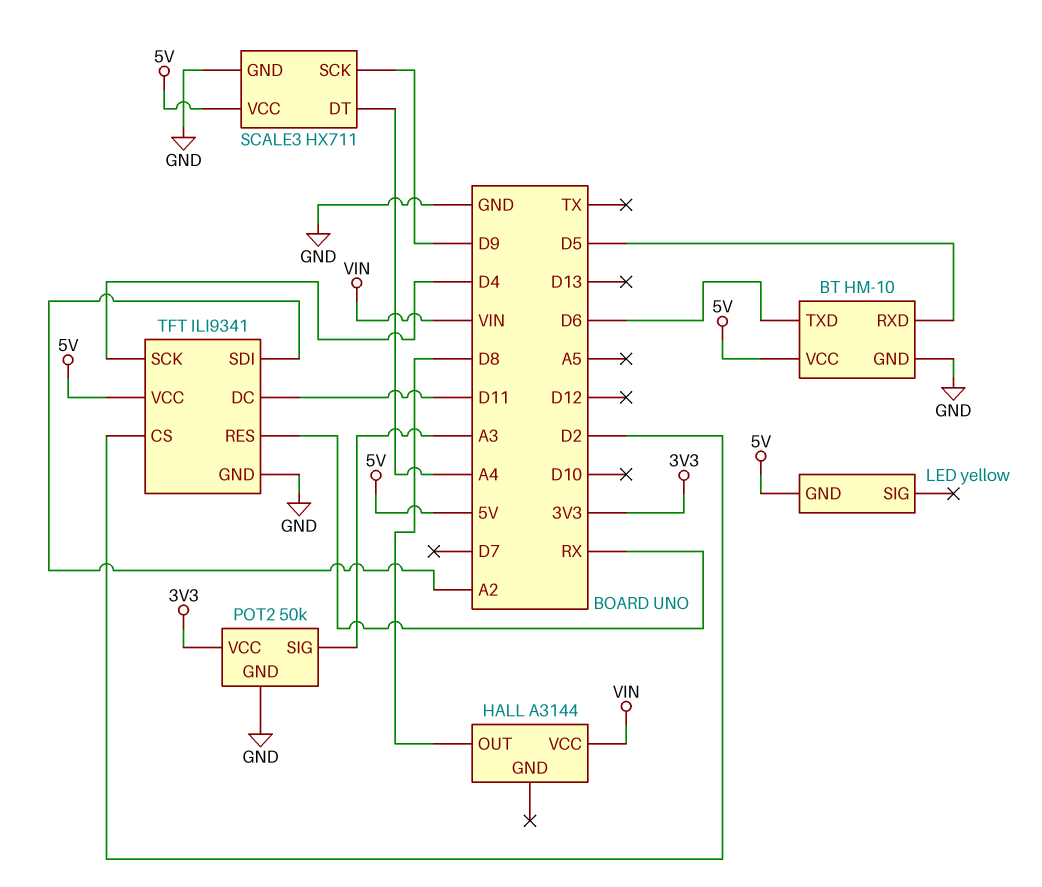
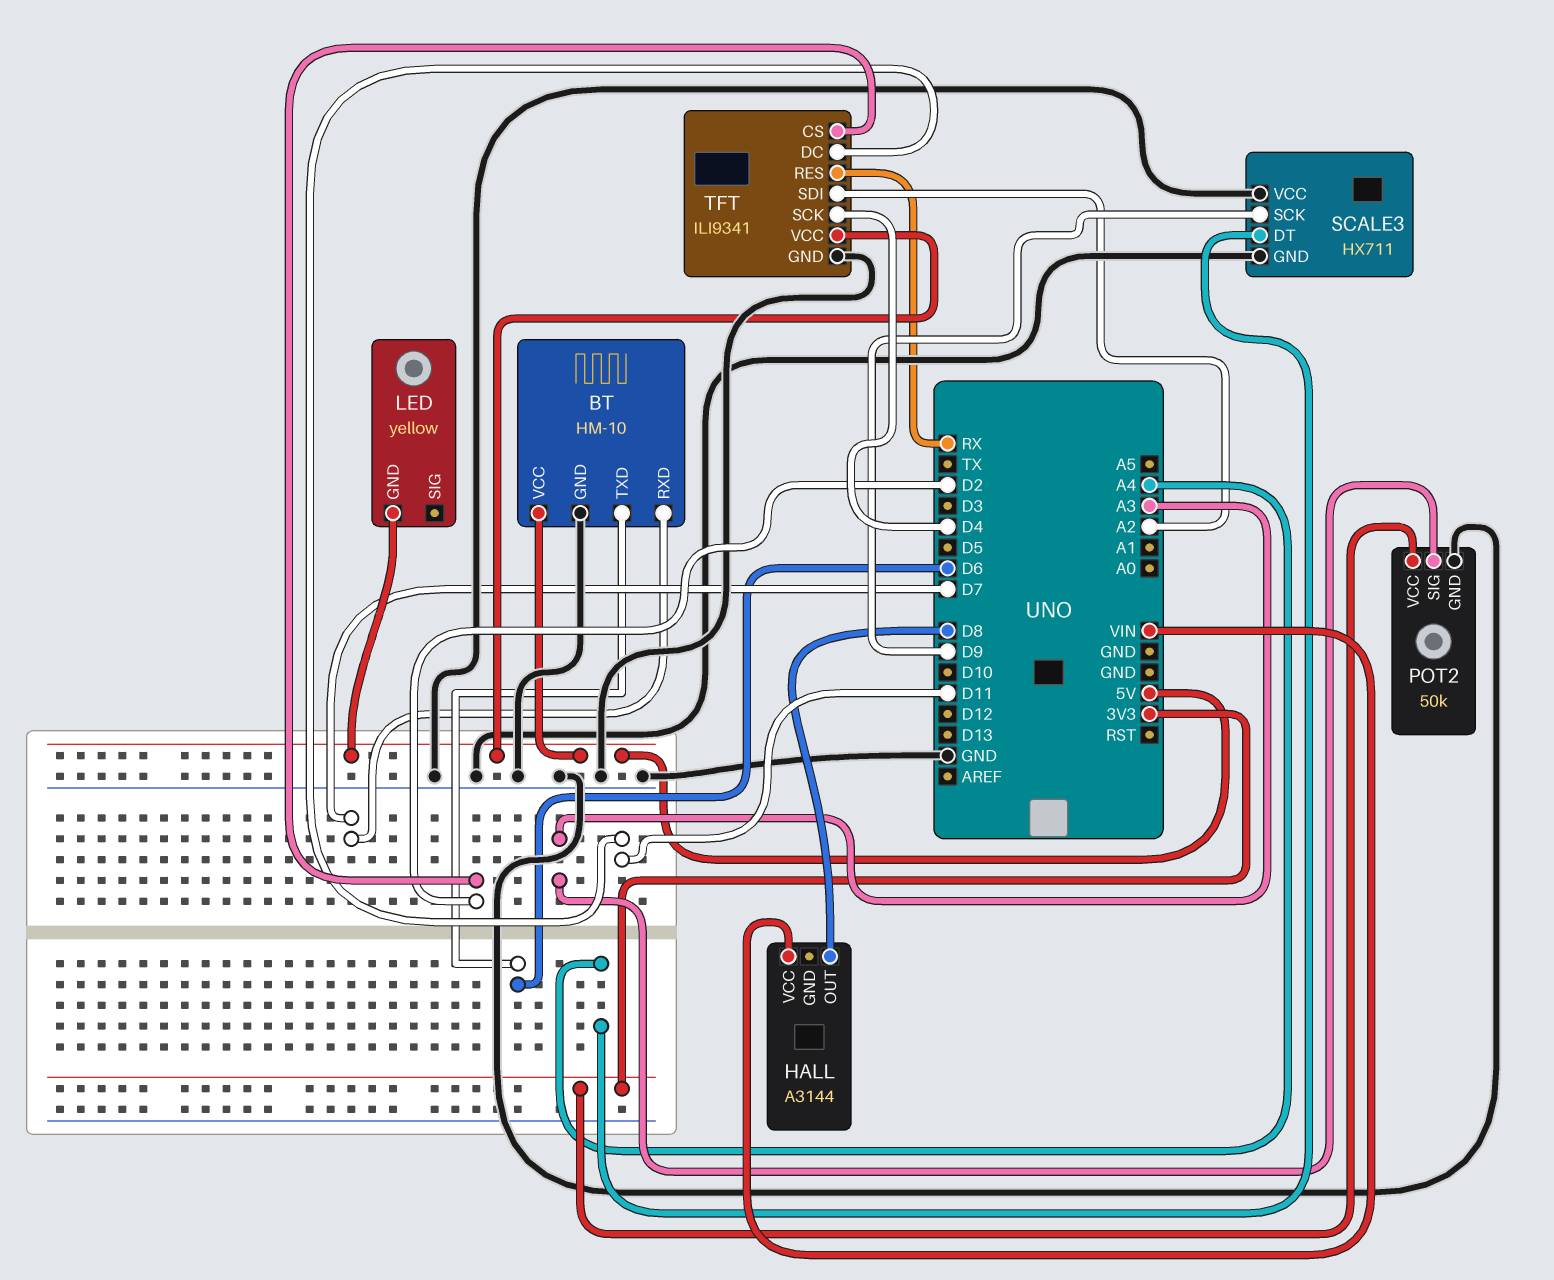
BT pin RXD: D5 -> D7
SCALE3 pin VCC: 5V -> GND

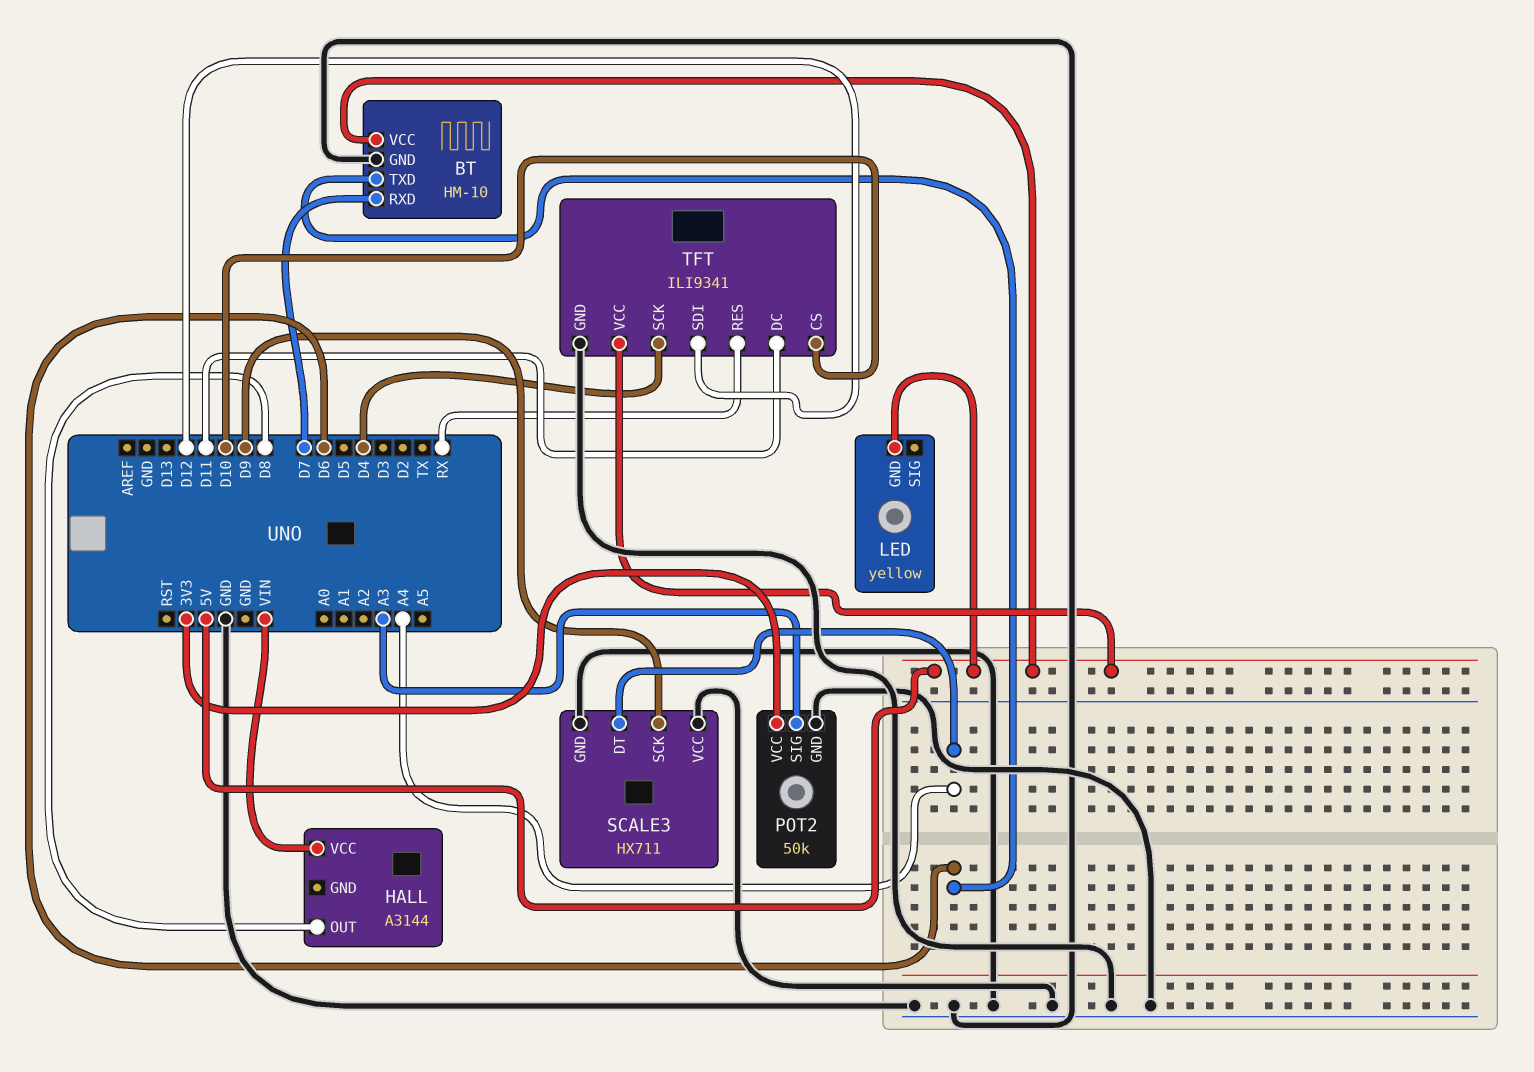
TFT pin CS: D2 -> D10
TFT pin SDI: A2 -> D12

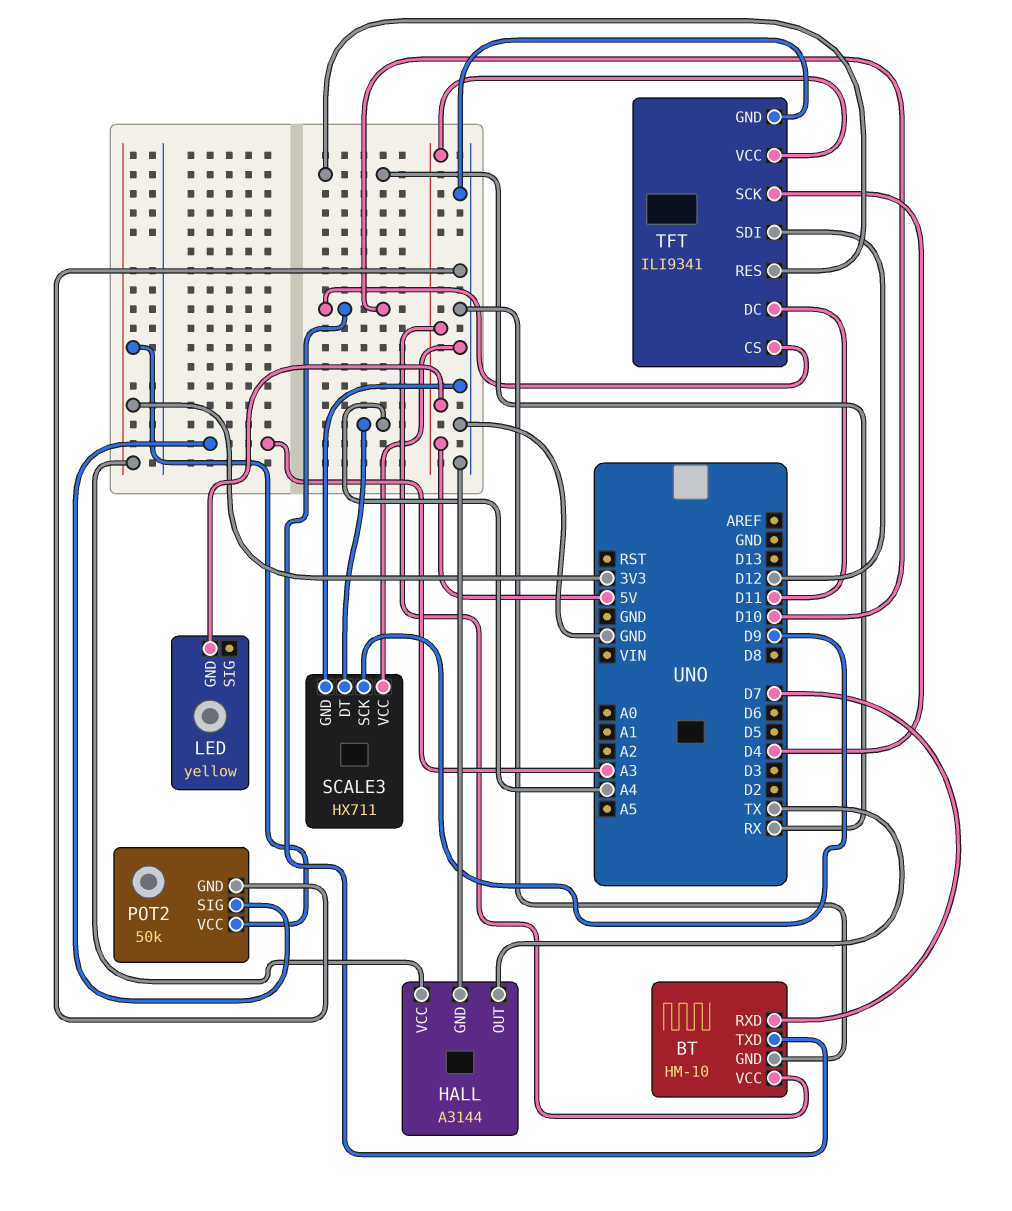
BT pin TXD: D6 -> D10
HALL pin GND: none -> GND
HALL pin OUT: D8 -> TX
HALL pin VCC: VIN -> 3V3

